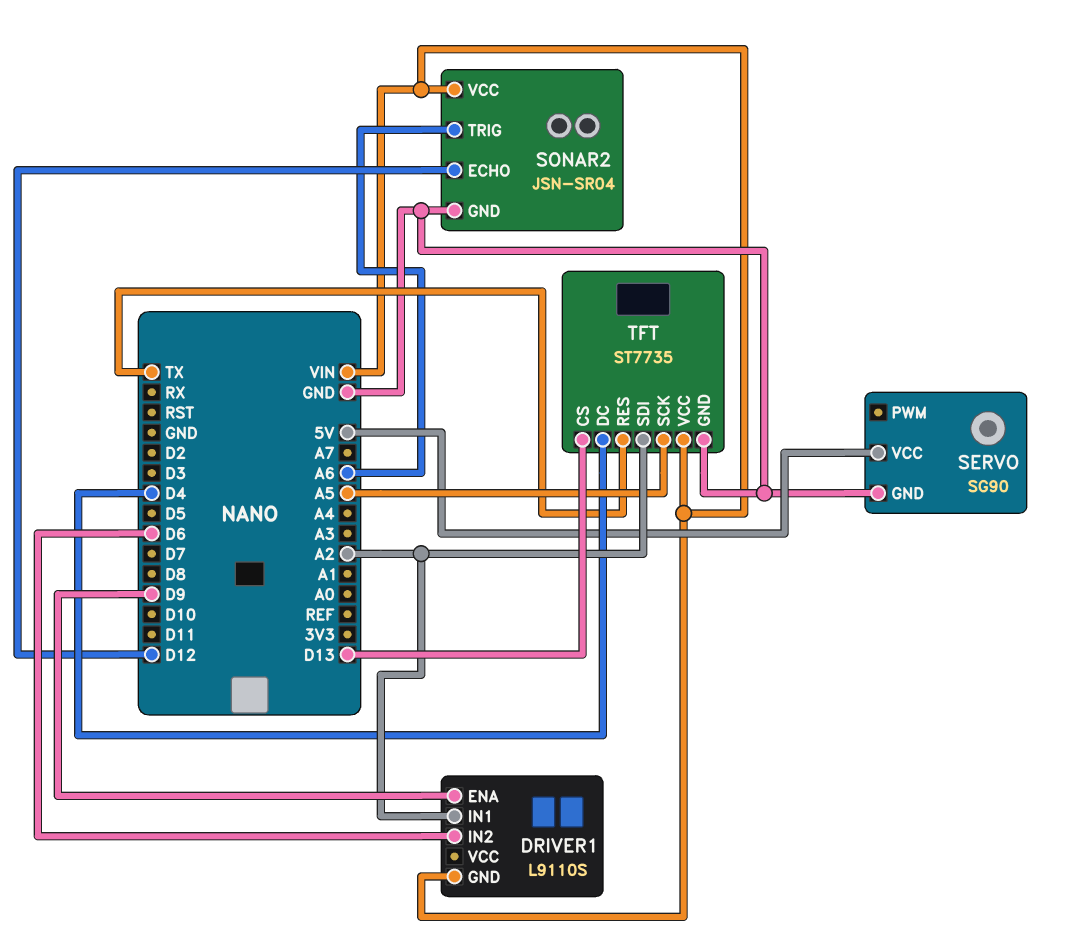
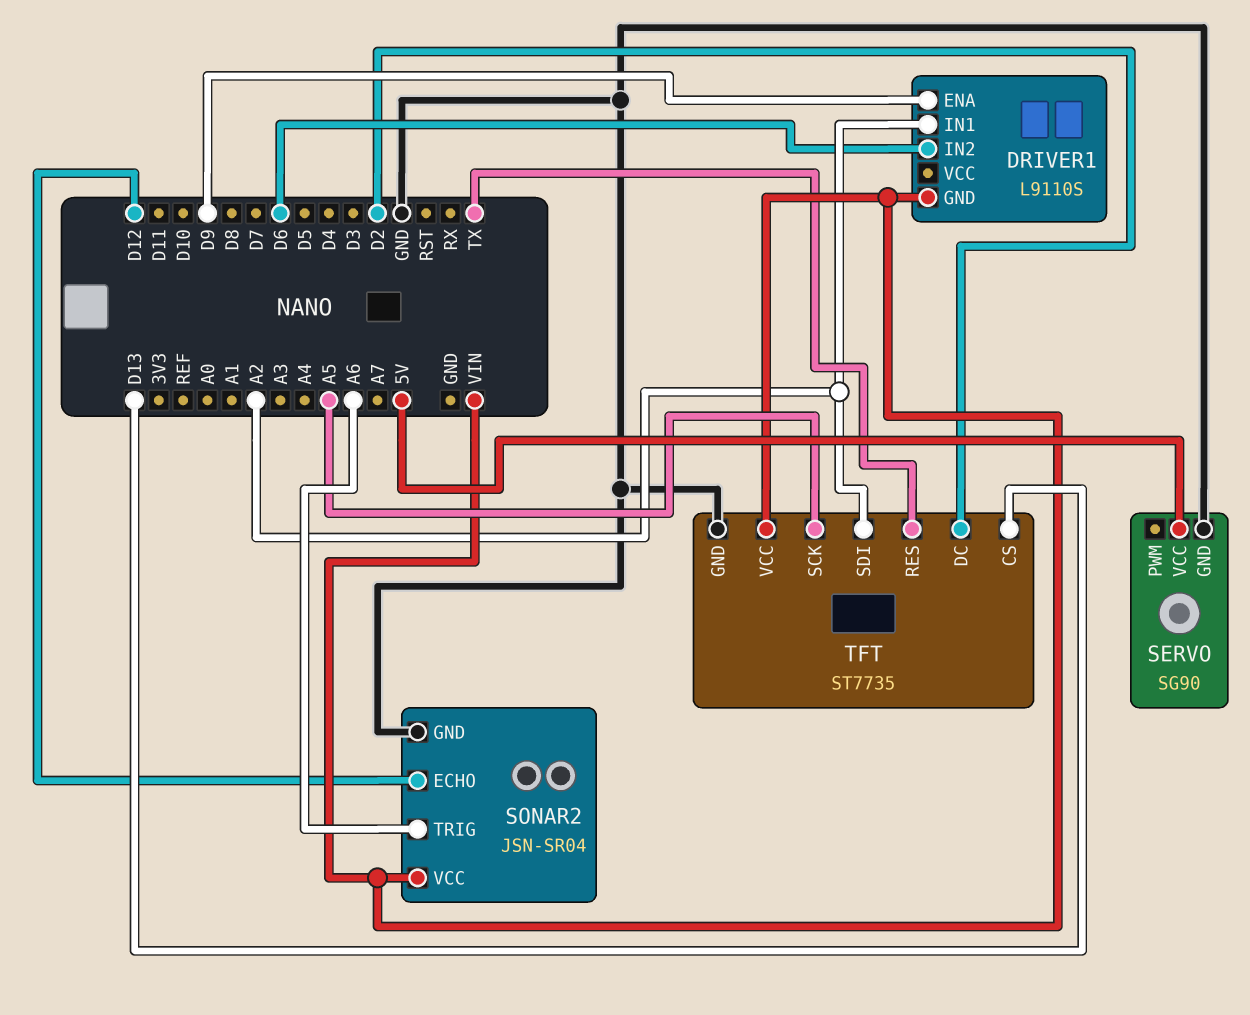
TFT pin DC: D4 -> D2

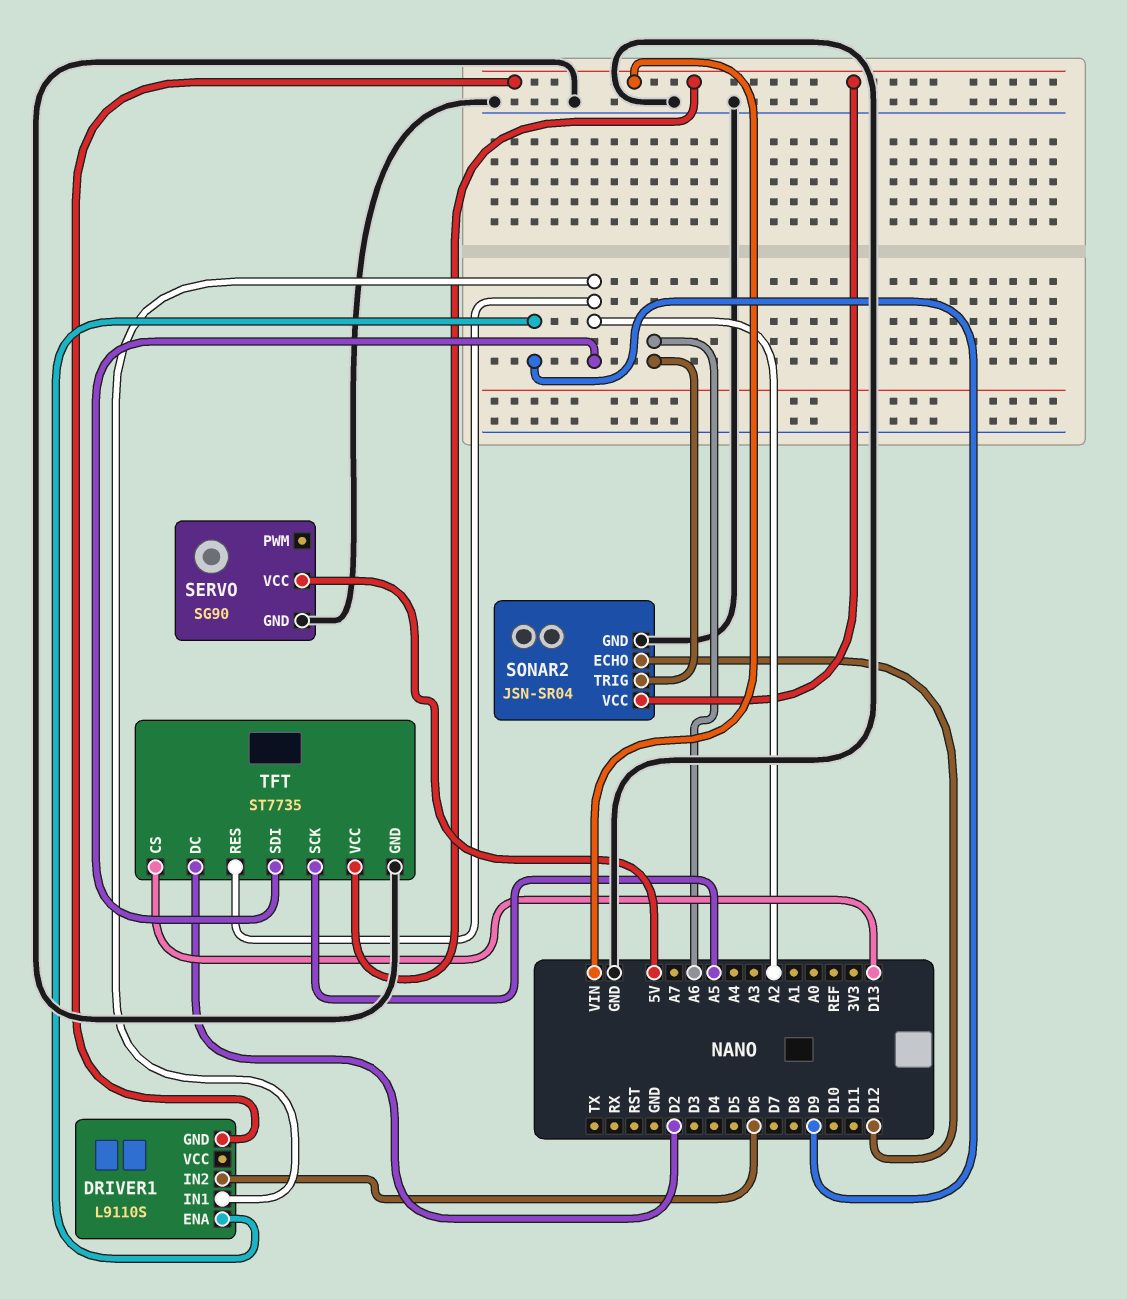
TFT pin RES: TX -> A2

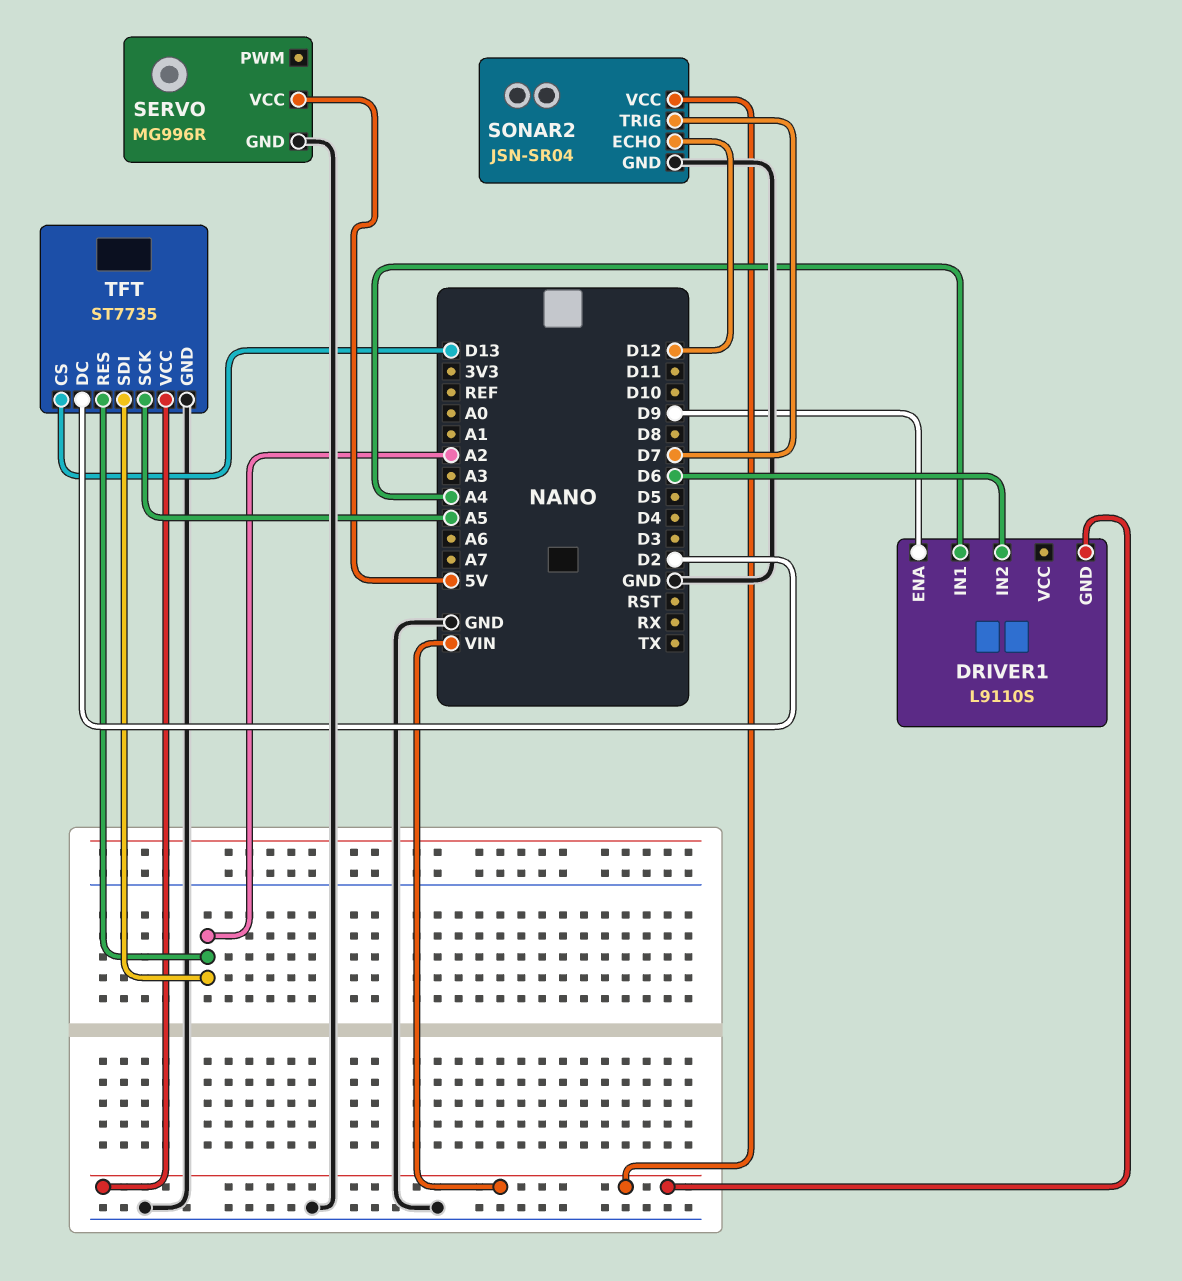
DRIVER1 pin IN1: A2 -> A4
SERVO: SG90 -> MG996R
SONAR2 pin TRIG: A6 -> D7

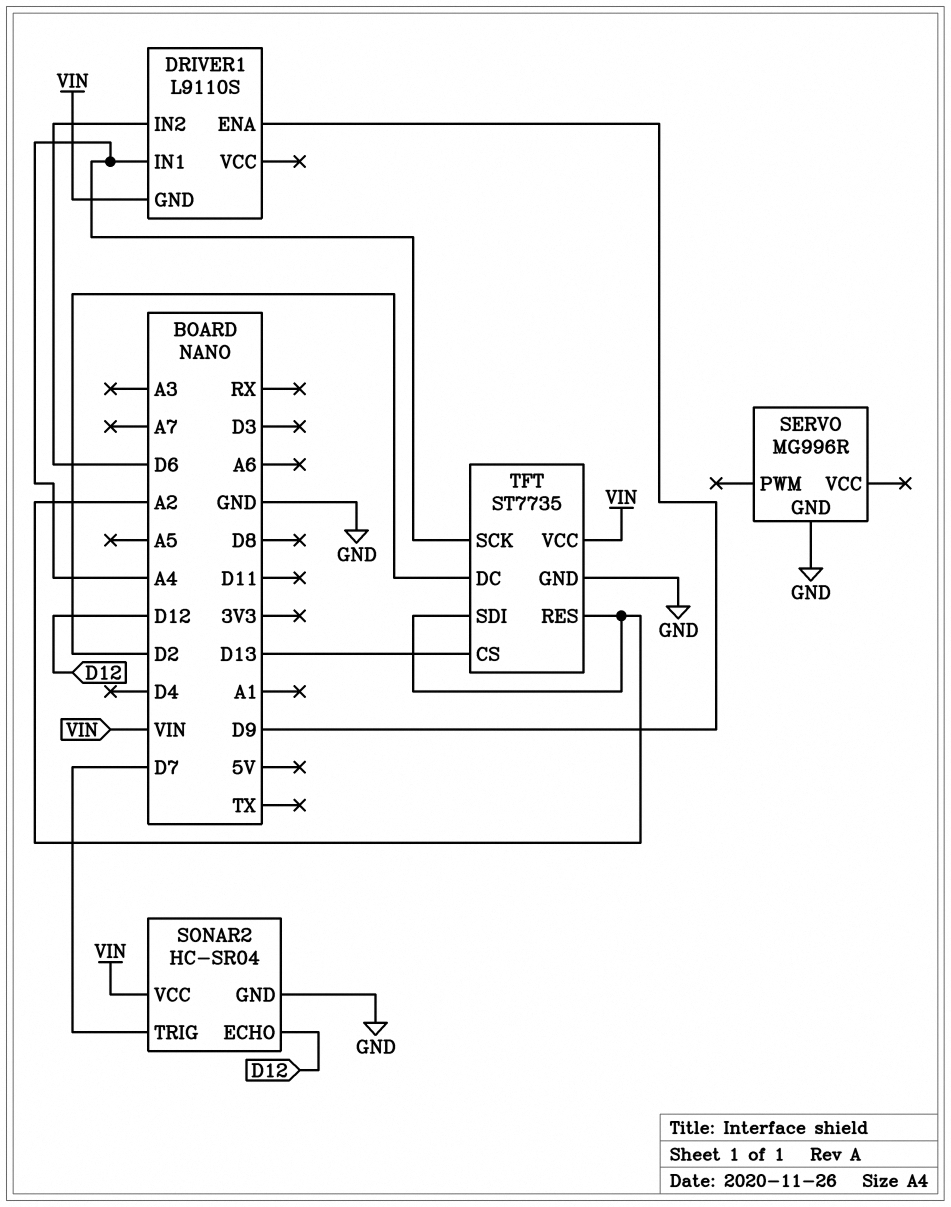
SERVO pin VCC: 5V -> none
SONAR2: JSN-SR04 -> HC-SR04
TFT pin SCK: A5 -> A4

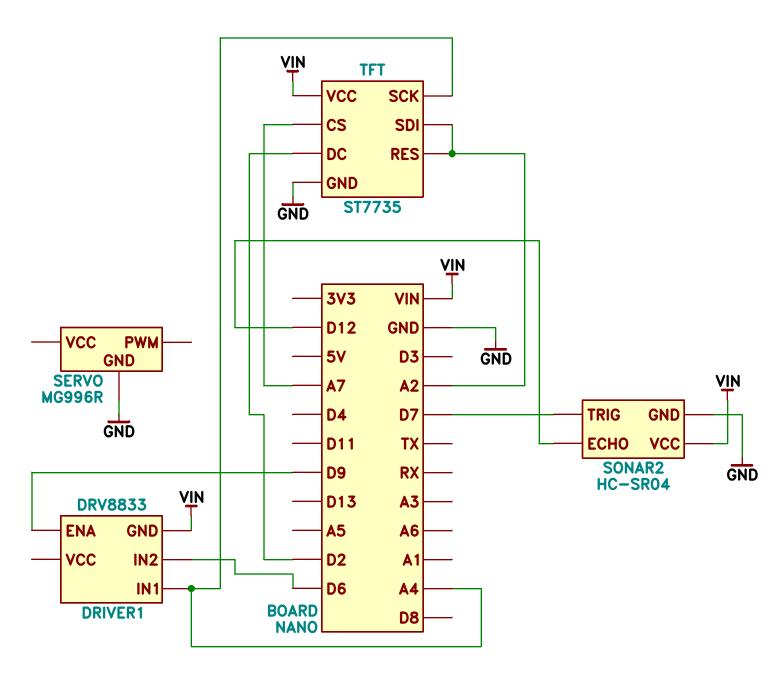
DRIVER1: L9110S -> DRV8833
TFT pin CS: D13 -> A7

